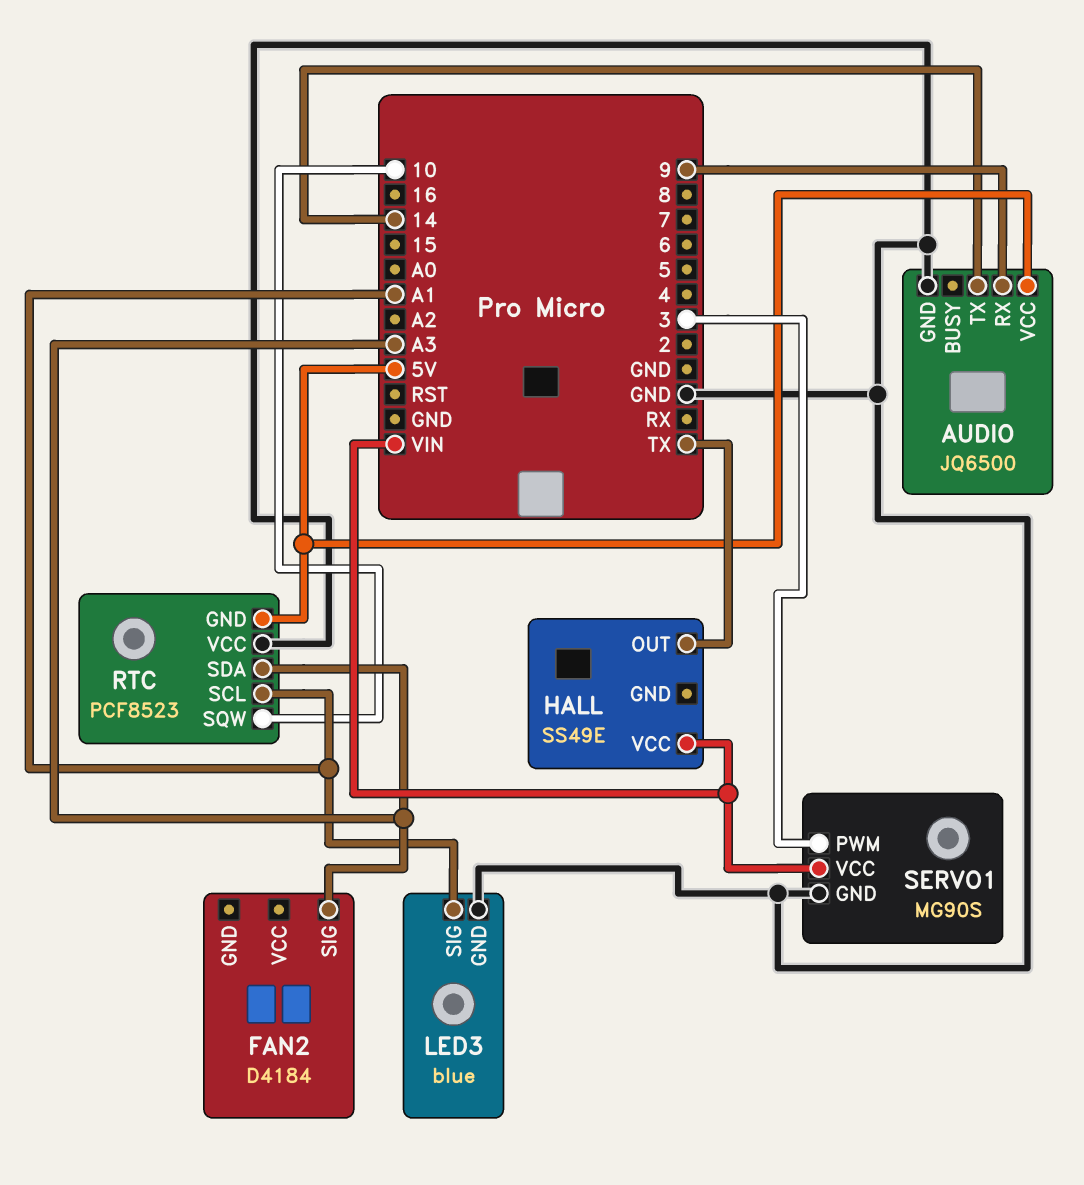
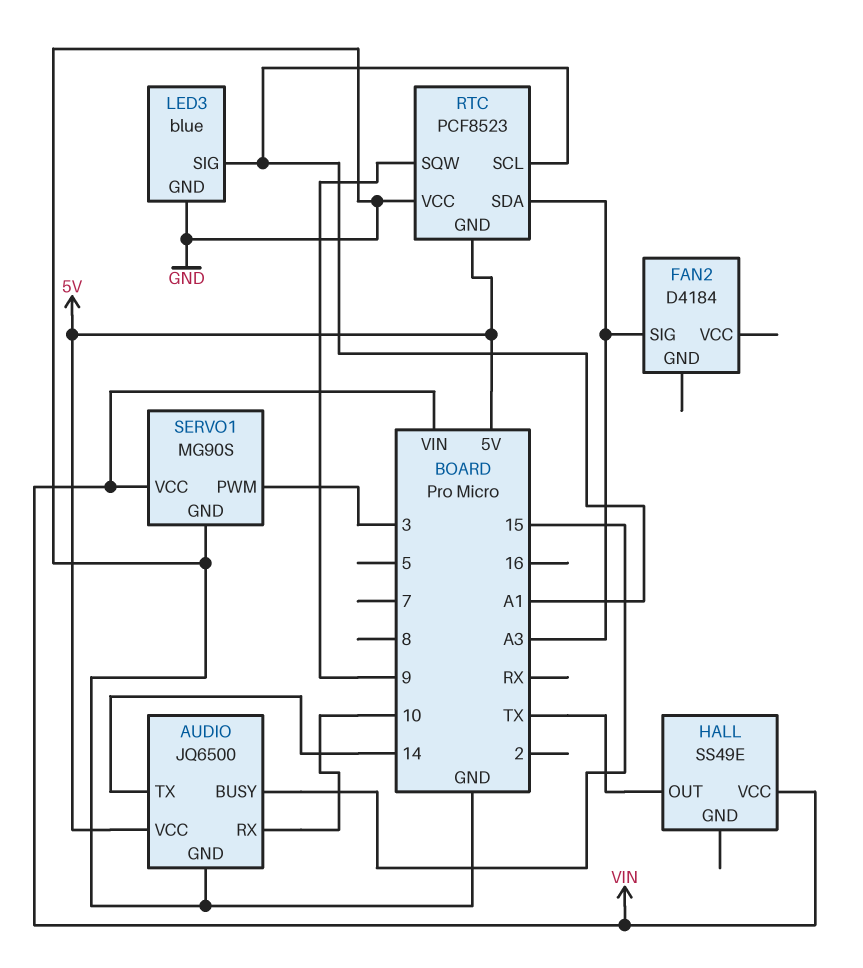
AUDIO pin BUSY: none -> 15
AUDIO pin RX: 9 -> 10
RTC pin SQW: 10 -> 9

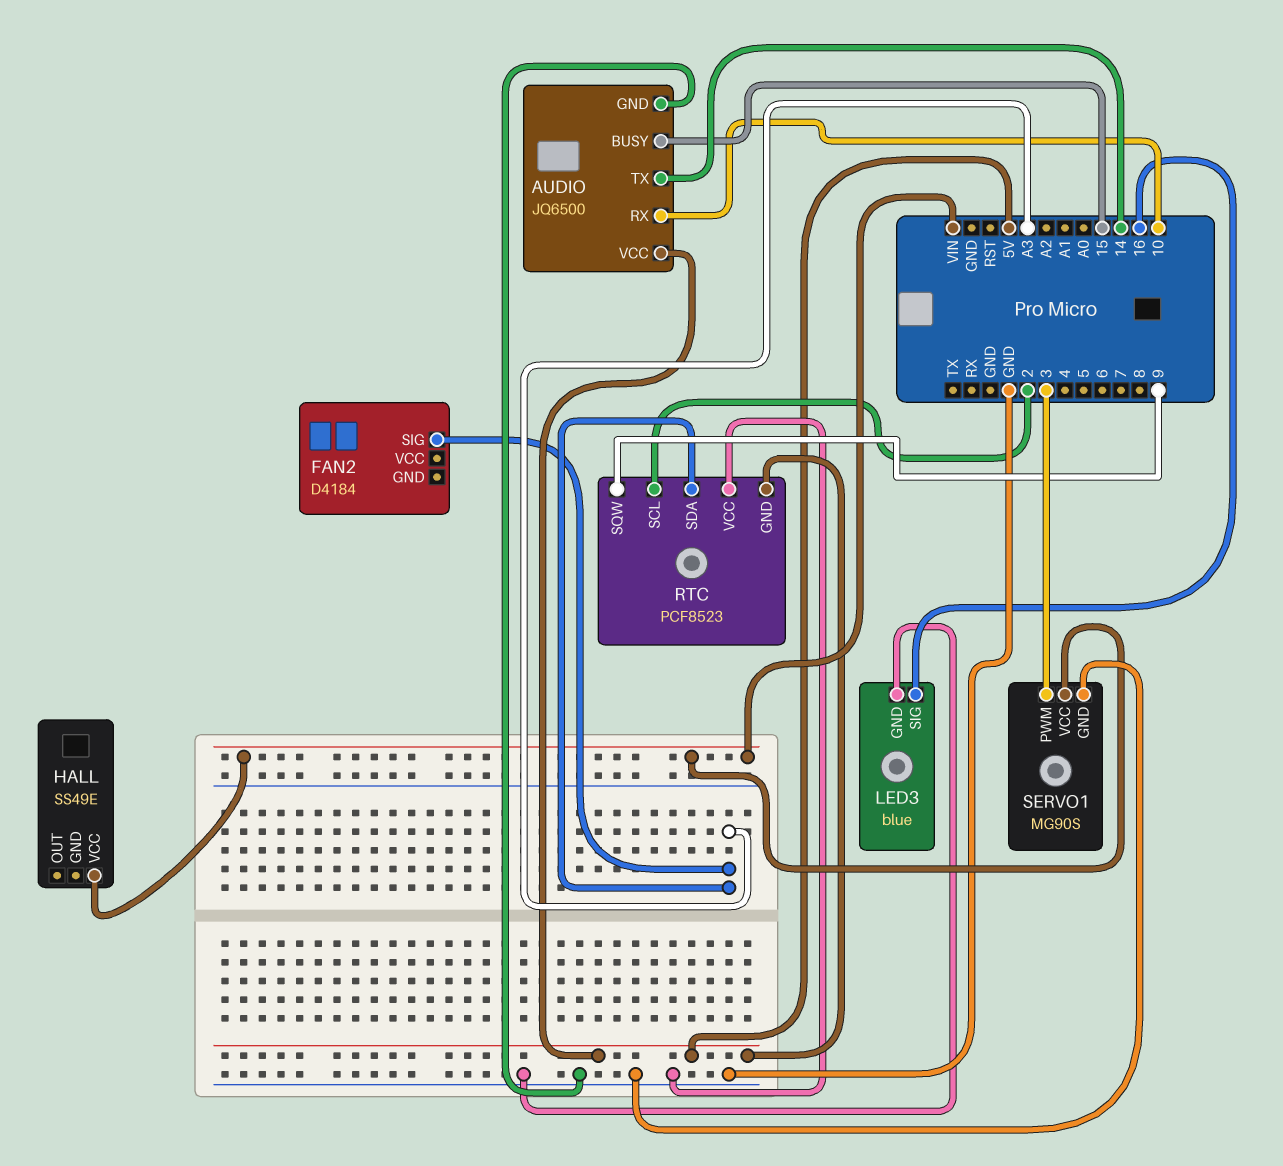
HALL pin OUT: TX -> none
LED3 pin SIG: A1 -> 16
RTC pin SCL: A1 -> 2

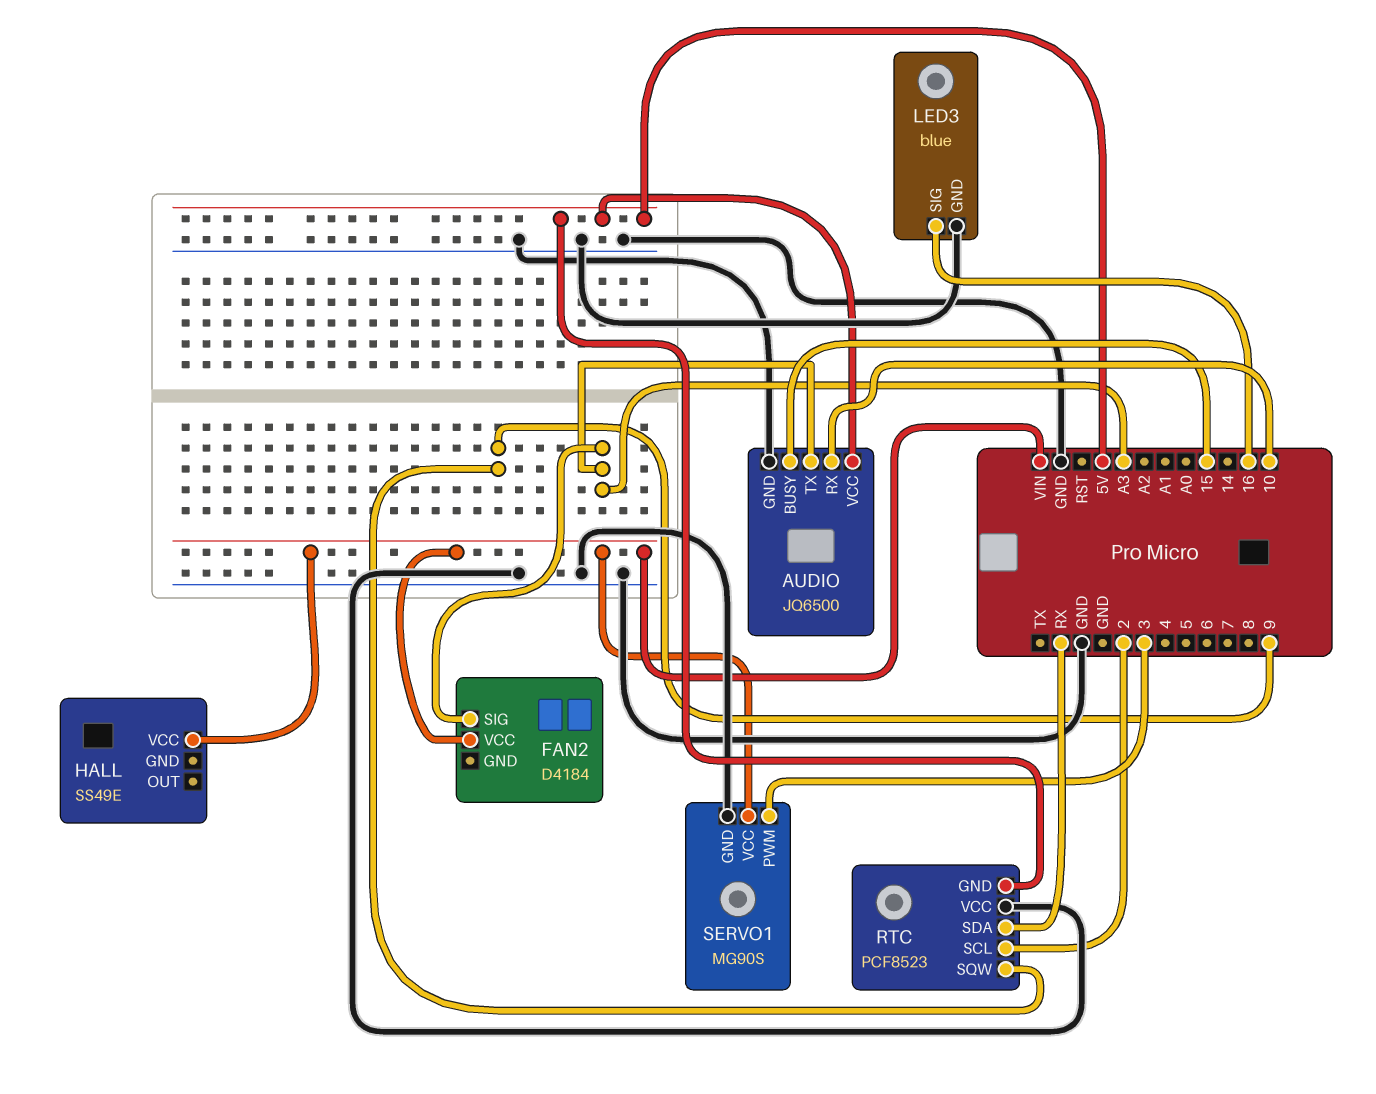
AUDIO pin TX: 14 -> A3
FAN2 pin VCC: none -> VIN
RTC pin SDA: A3 -> RX

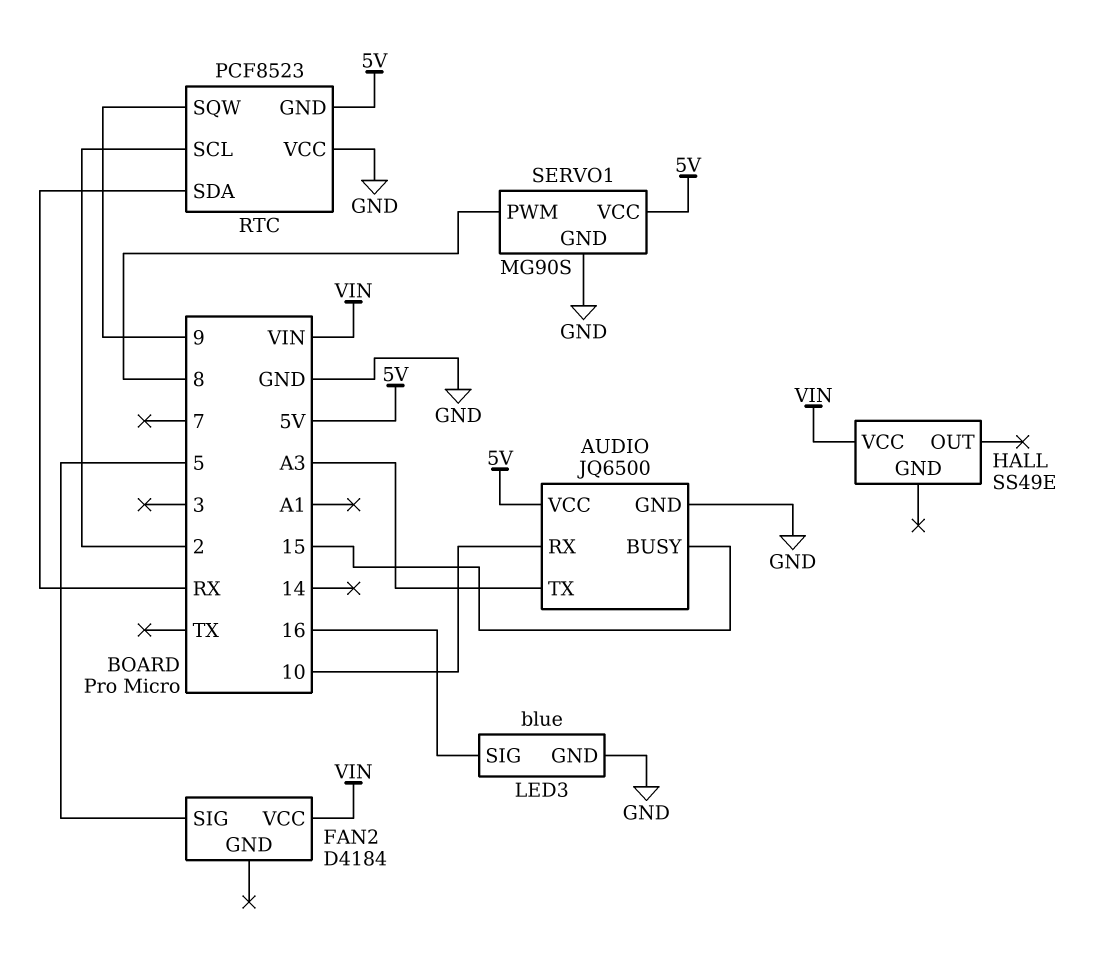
FAN2 pin SIG: A3 -> 5
SERVO1 pin PWM: 3 -> 8
SERVO1 pin VCC: VIN -> 5V

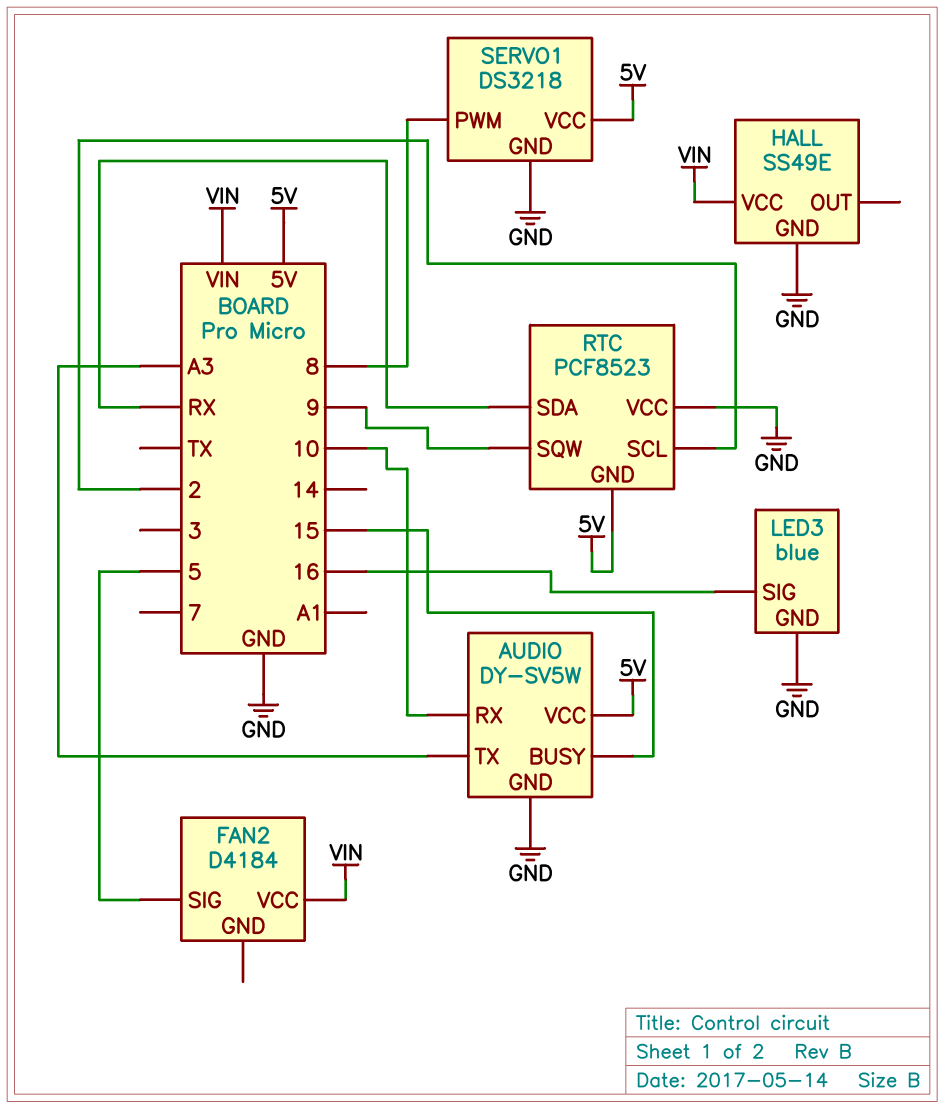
AUDIO: JQ6500 -> DY-SV5W
HALL pin GND: none -> GND
SERVO1: MG90S -> DS3218

